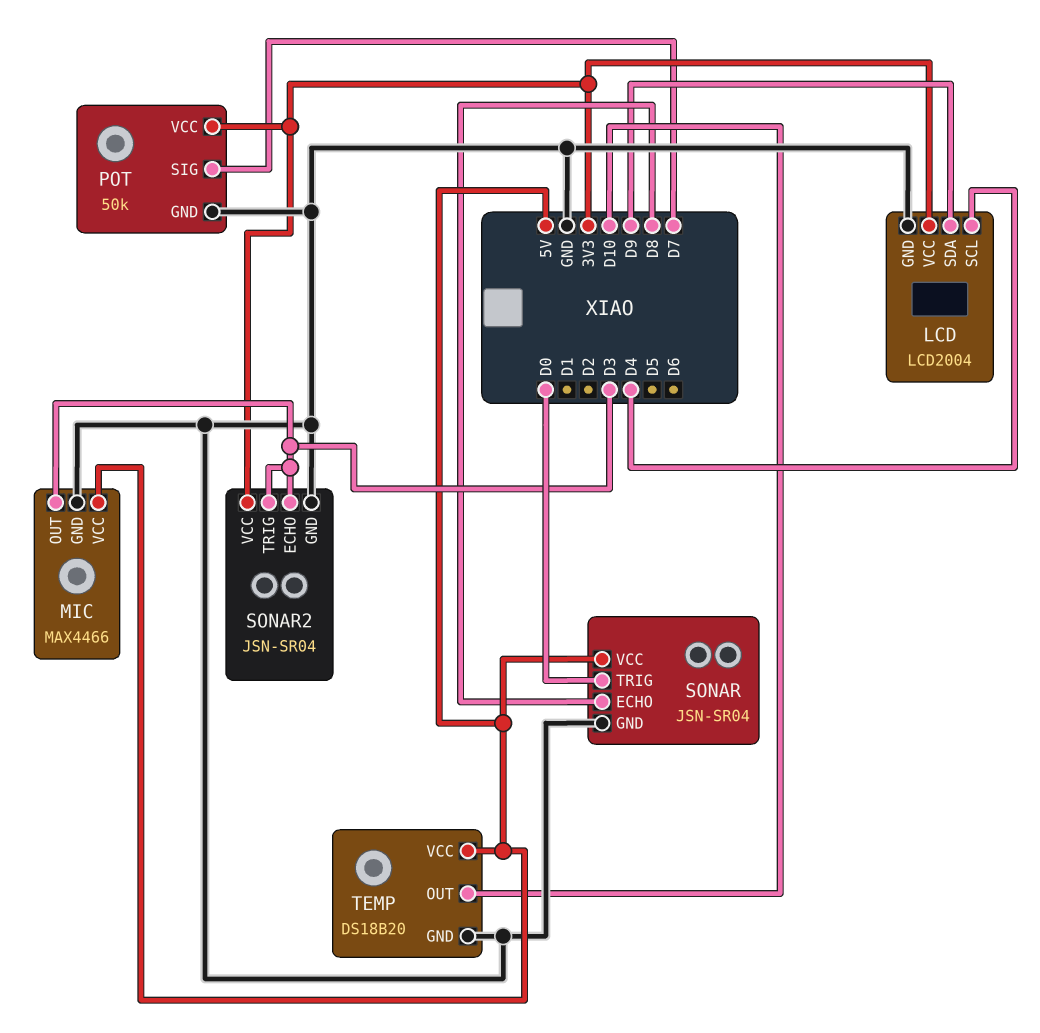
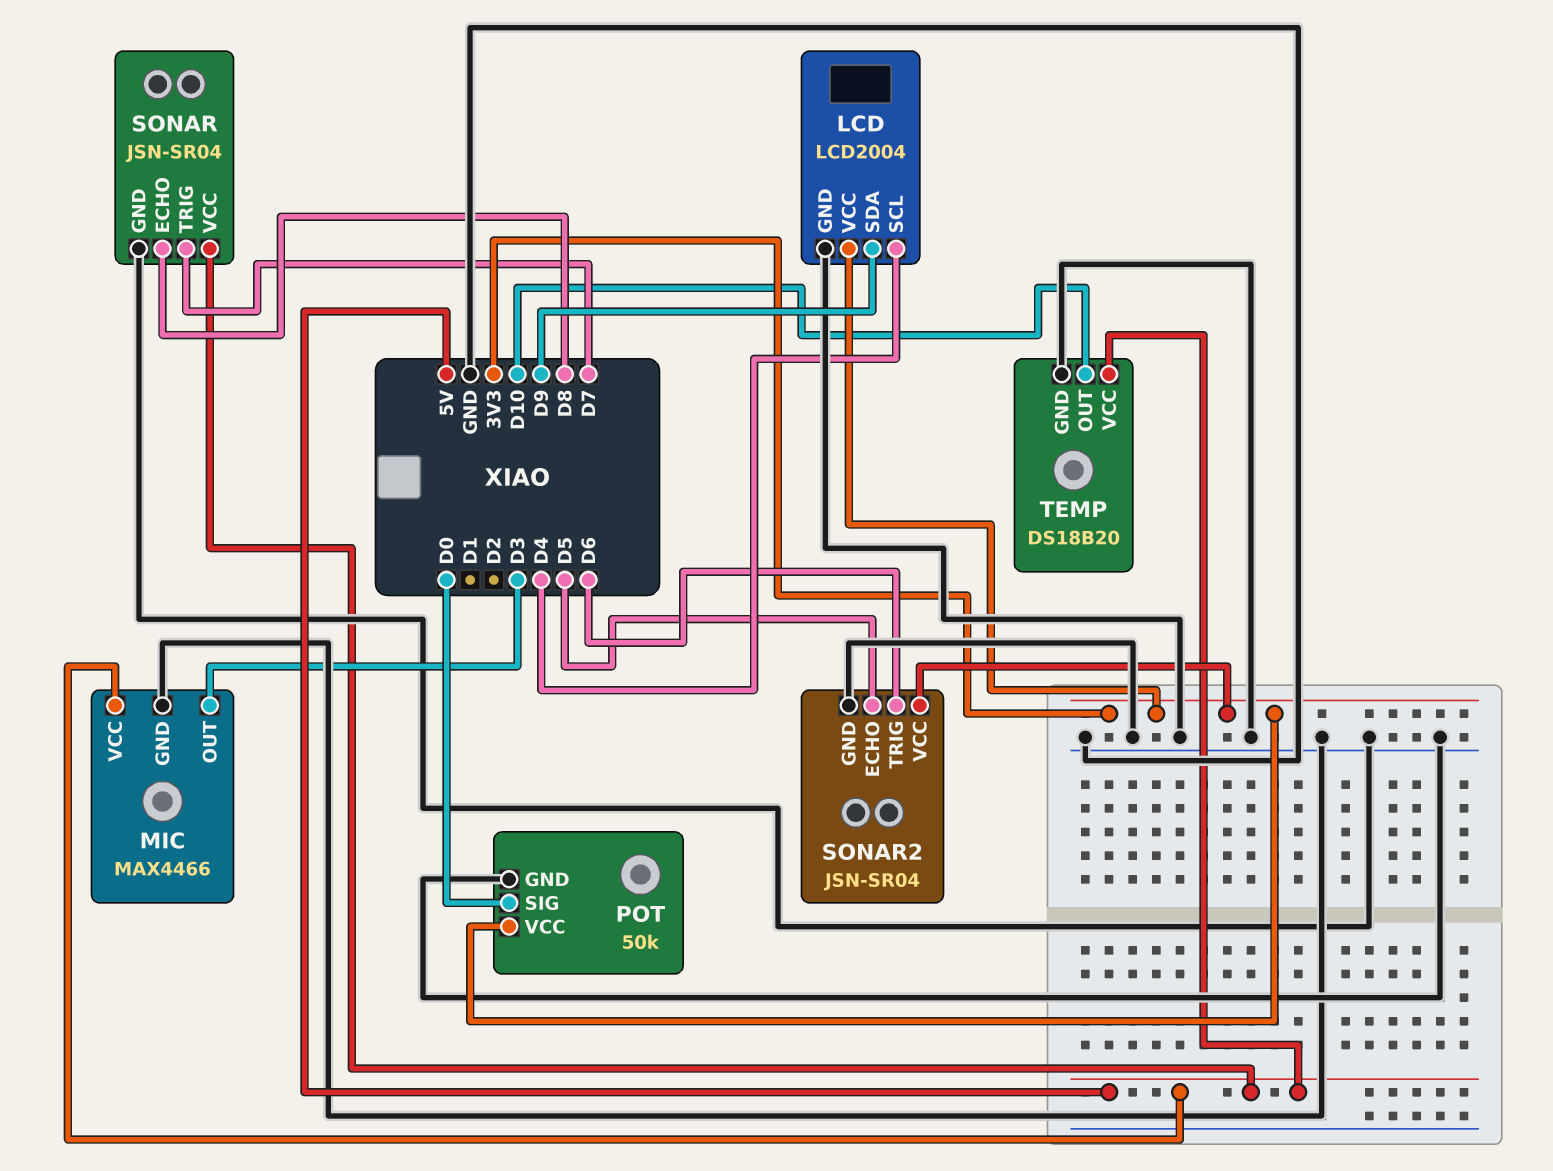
POT pin SIG: D7 -> D0
SONAR pin TRIG: D0 -> D7
SONAR2 pin ECHO: D3 -> D5
SONAR2 pin TRIG: D3 -> D6

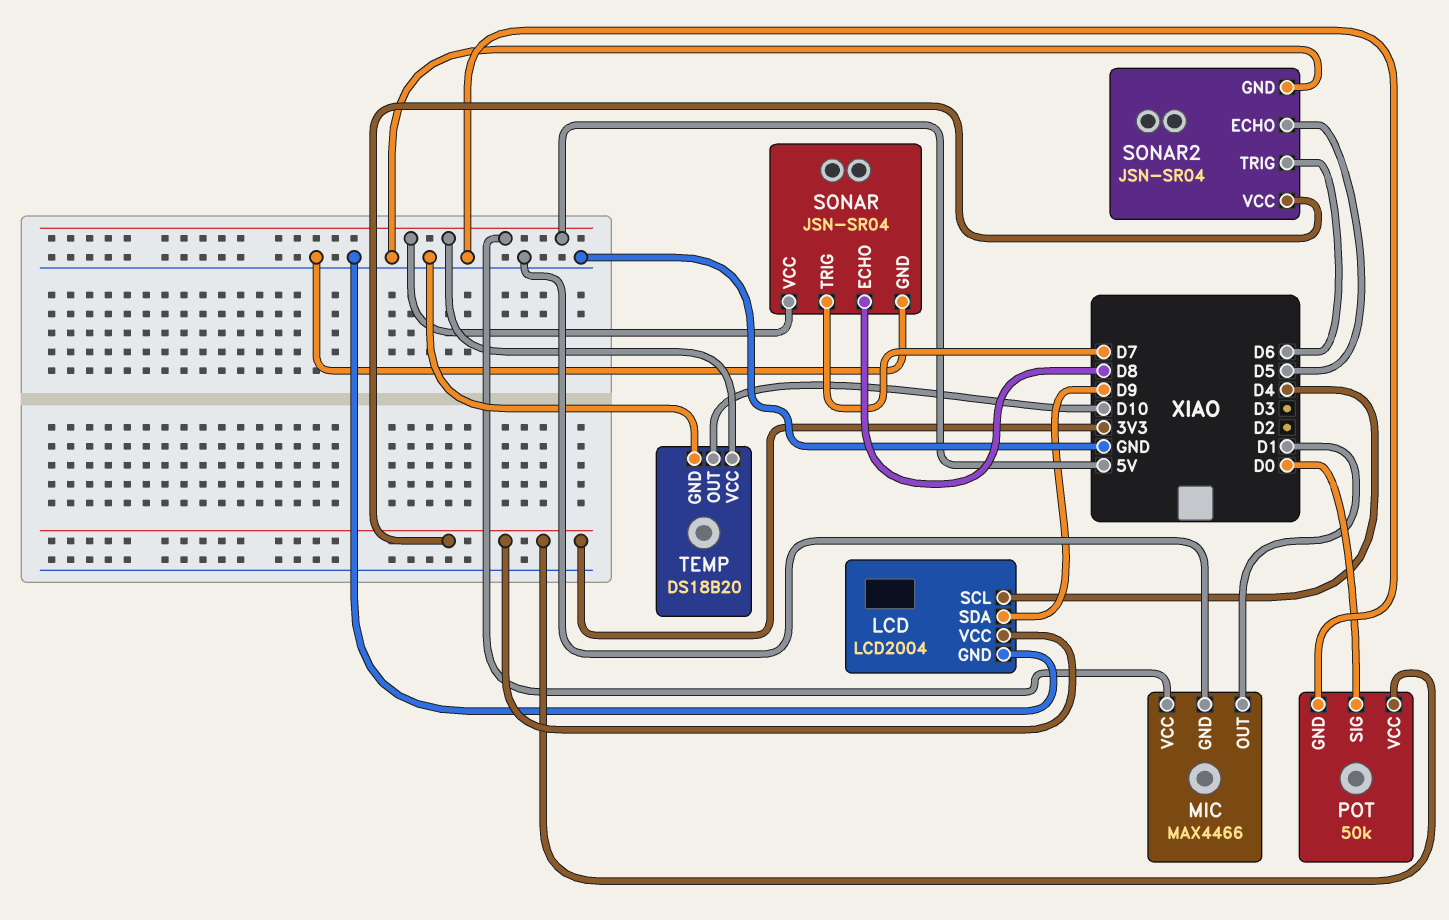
MIC pin OUT: D3 -> D1

